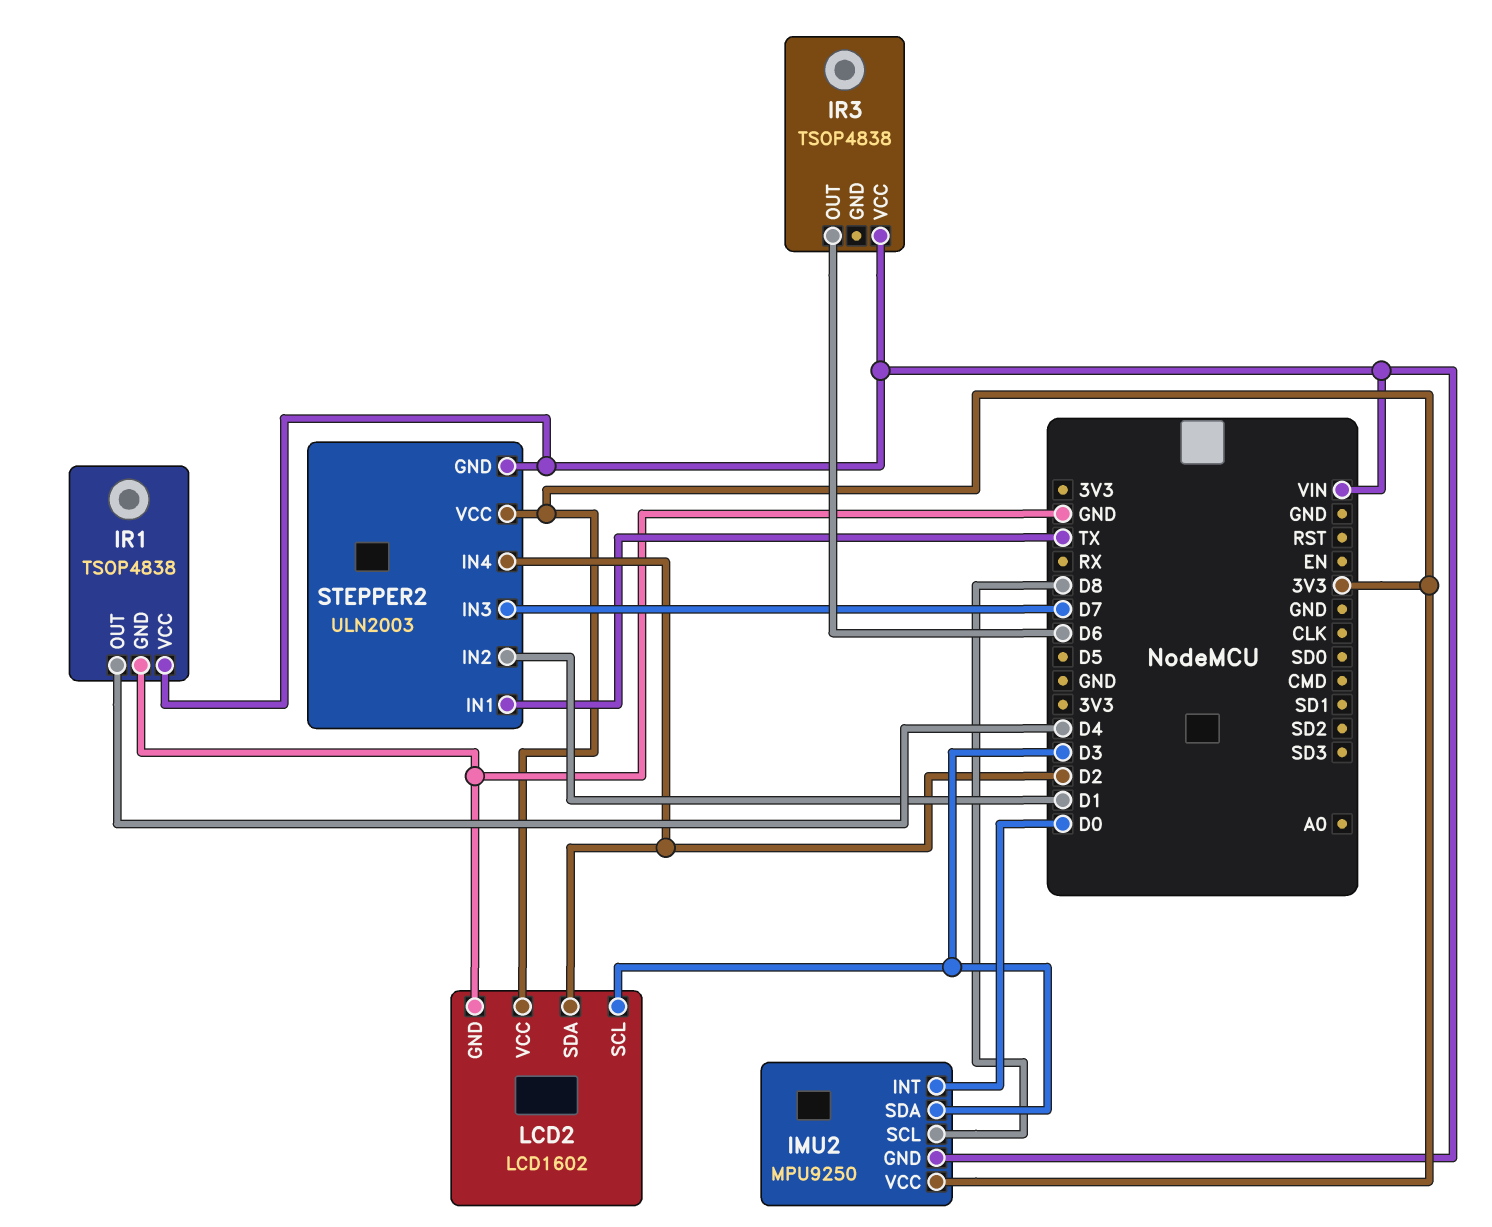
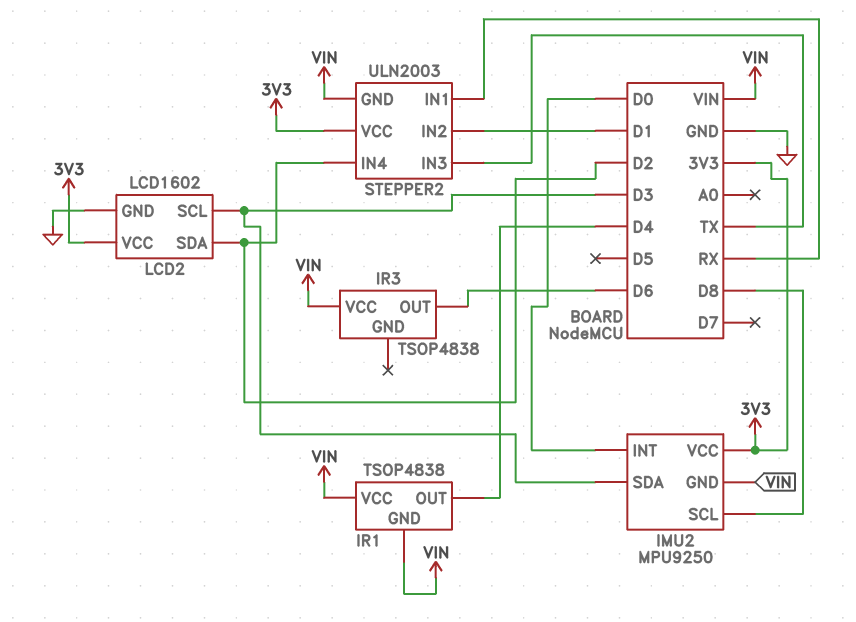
IR1 pin GND: GND -> VIN
STEPPER2 pin IN1: TX -> RX
STEPPER2 pin IN3: D7 -> TX

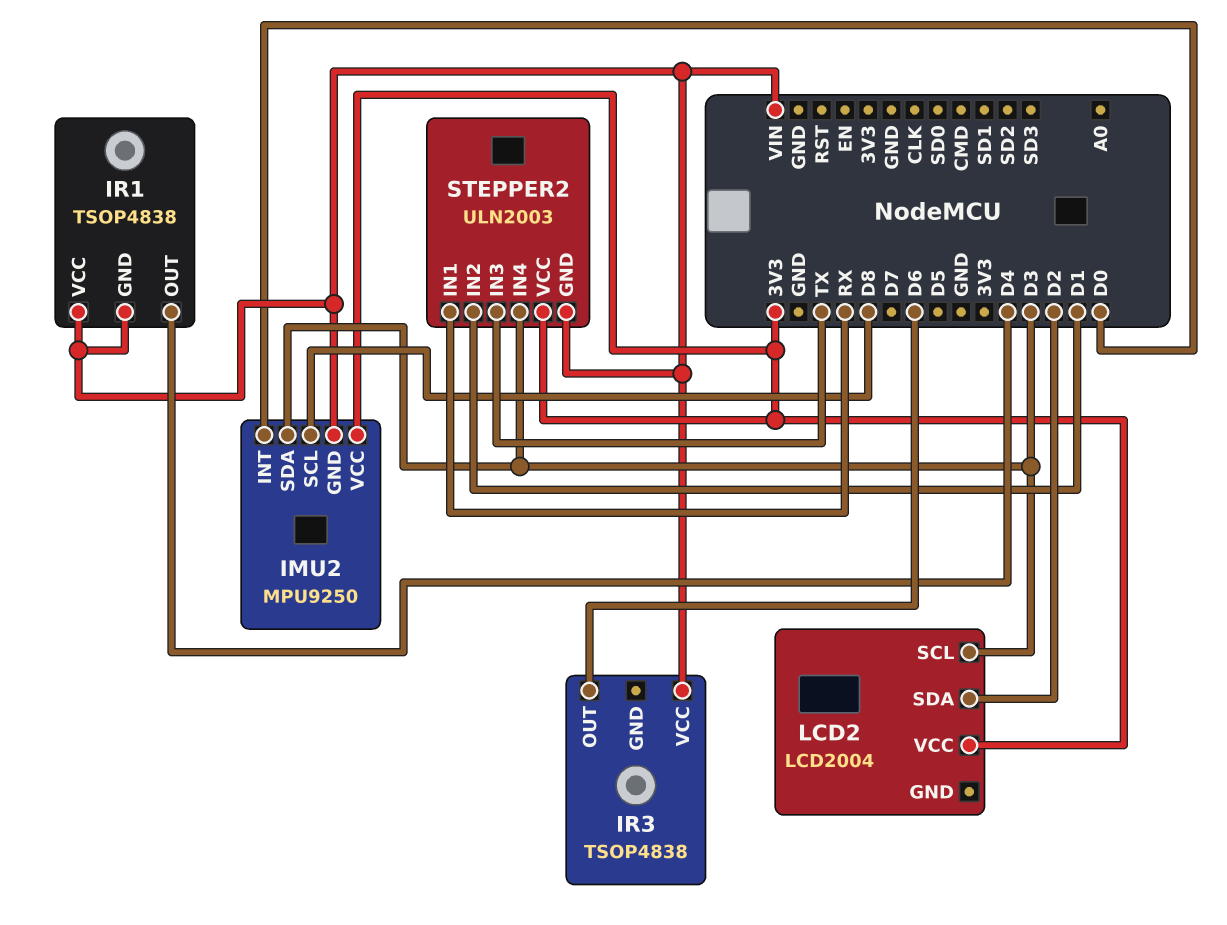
LCD2: LCD1602 -> LCD2004
LCD2 pin GND: GND -> none
STEPPER2 pin IN4: D2 -> D3

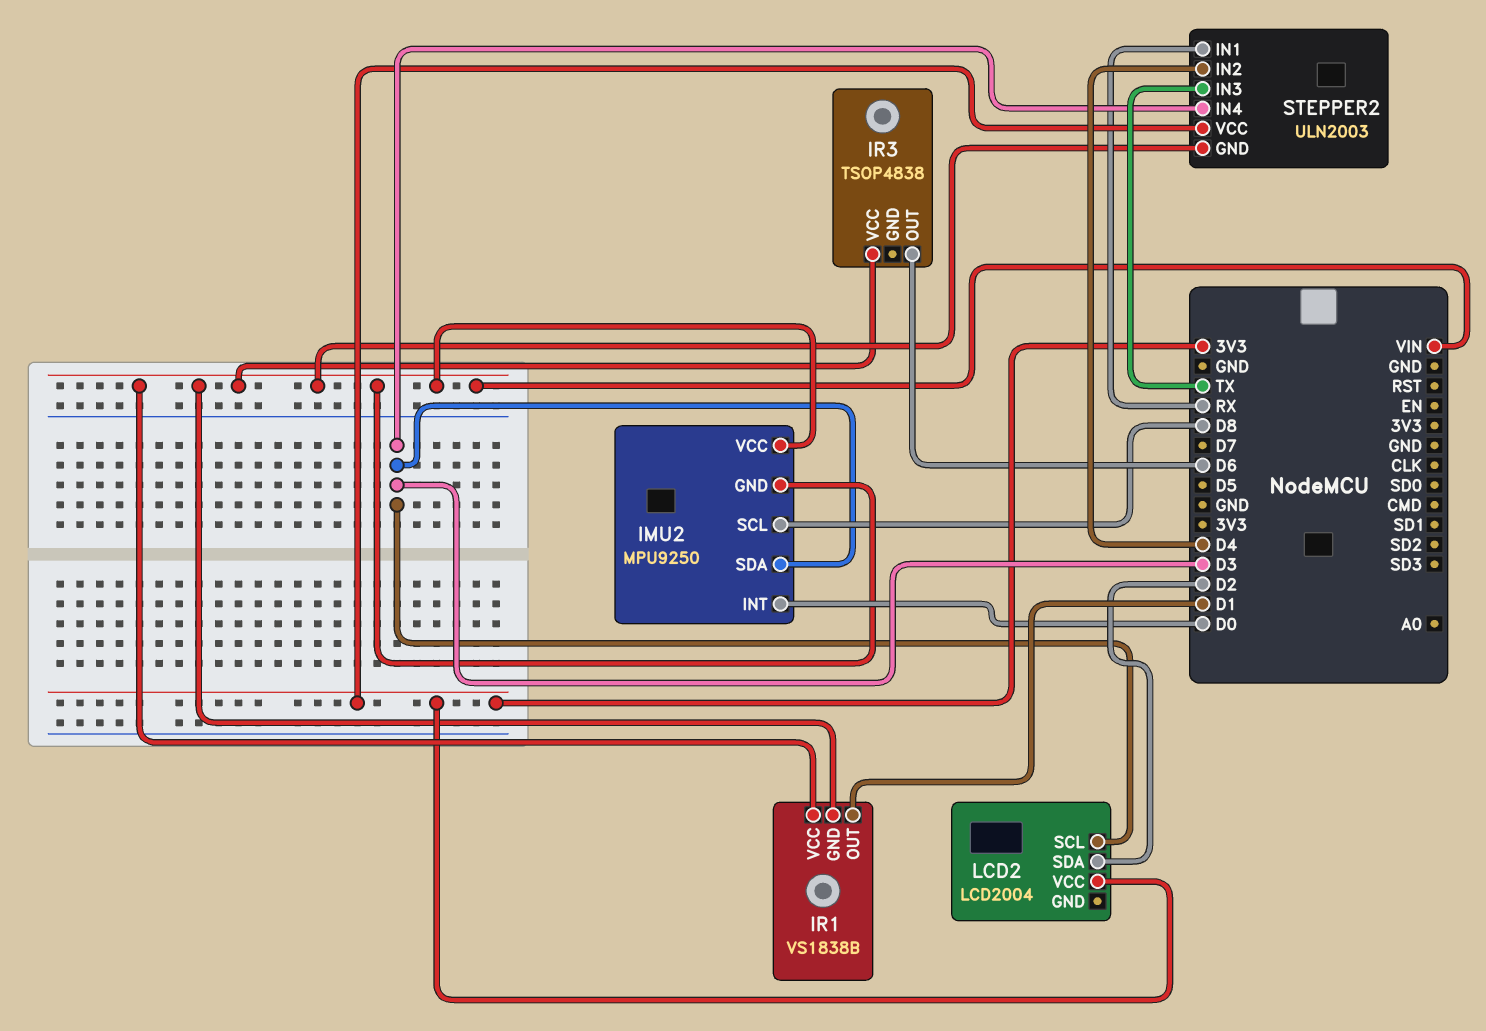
IMU2 pin VCC: 3V3 -> VIN
IR1: TSOP4838 -> VS1838B
IR1 pin OUT: D4 -> D1
STEPPER2 pin IN2: D1 -> D4

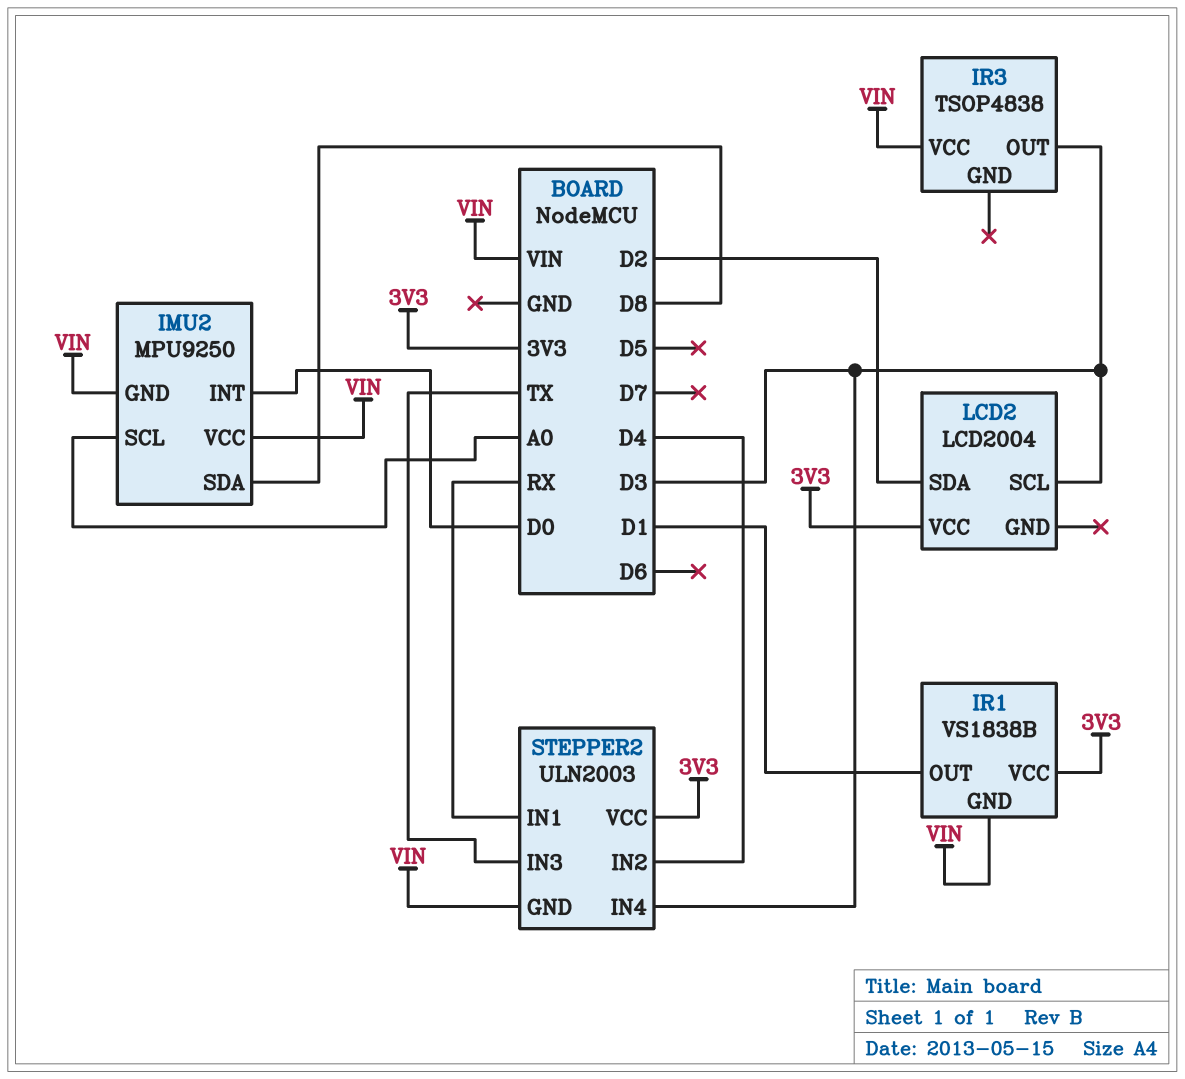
IMU2 pin SCL: D8 -> A0
IMU2 pin SDA: D3 -> D8
IR1 pin VCC: VIN -> 3V3
IR3 pin OUT: D6 -> D3

